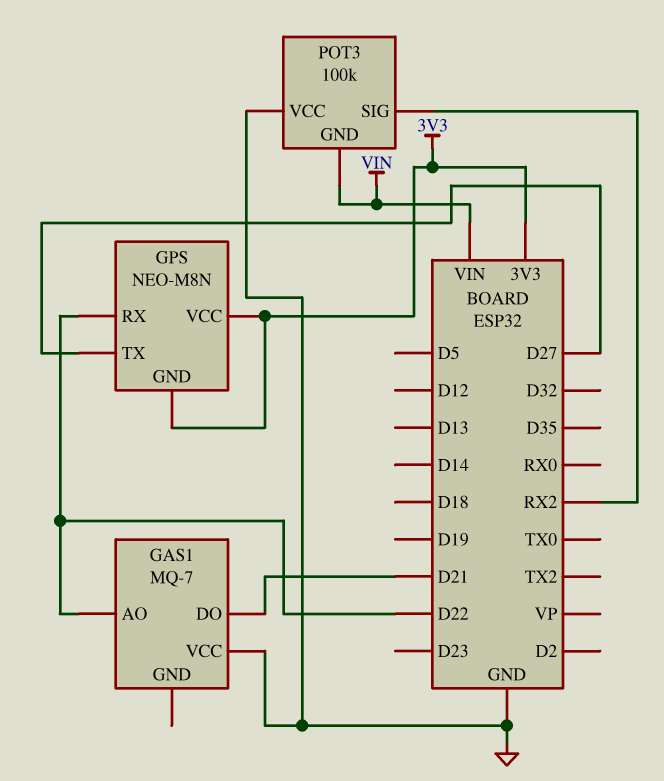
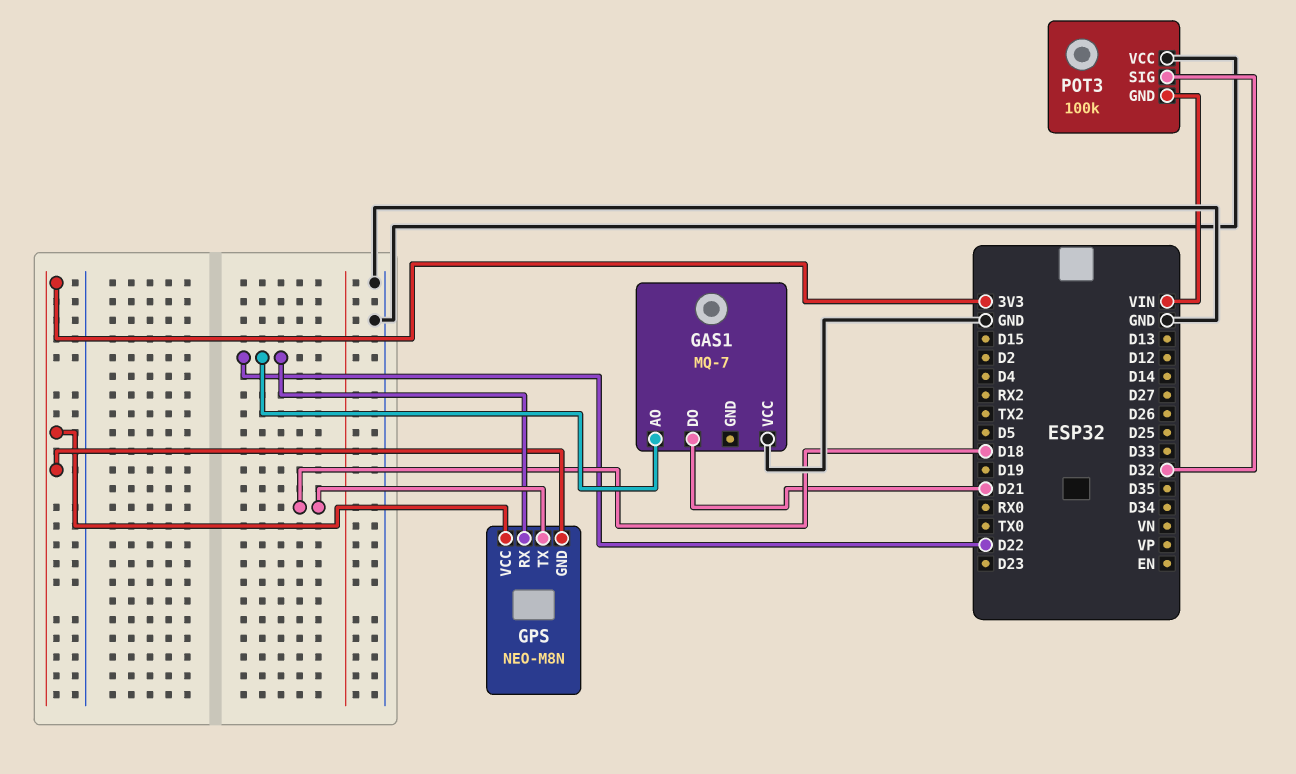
GPS pin TX: D27 -> D18
POT3 pin SIG: RX2 -> D32

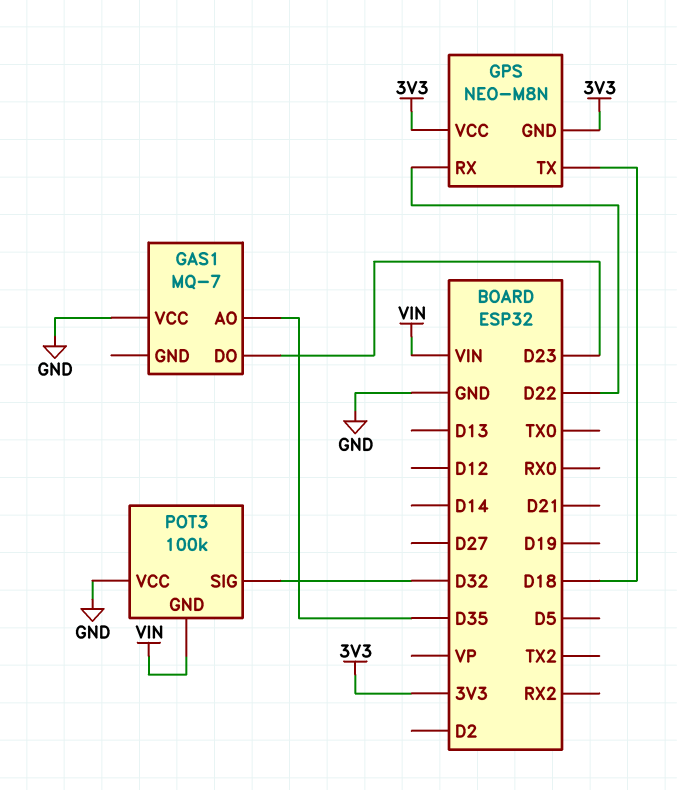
GAS1 pin AO: D22 -> D35
GAS1 pin DO: D21 -> D23

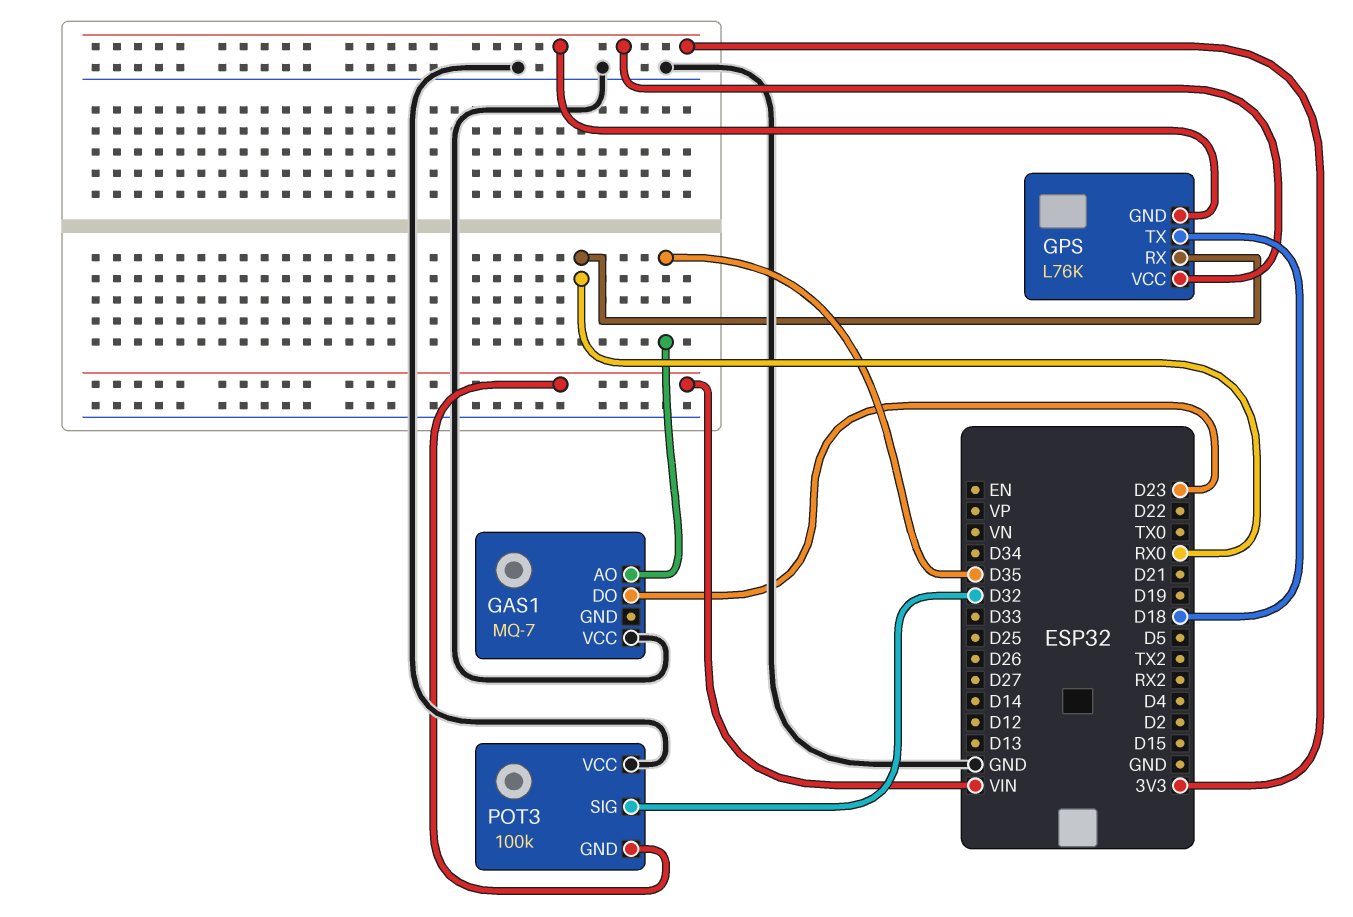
GPS: NEO-M8N -> L76K
GPS pin RX: D22 -> RX0

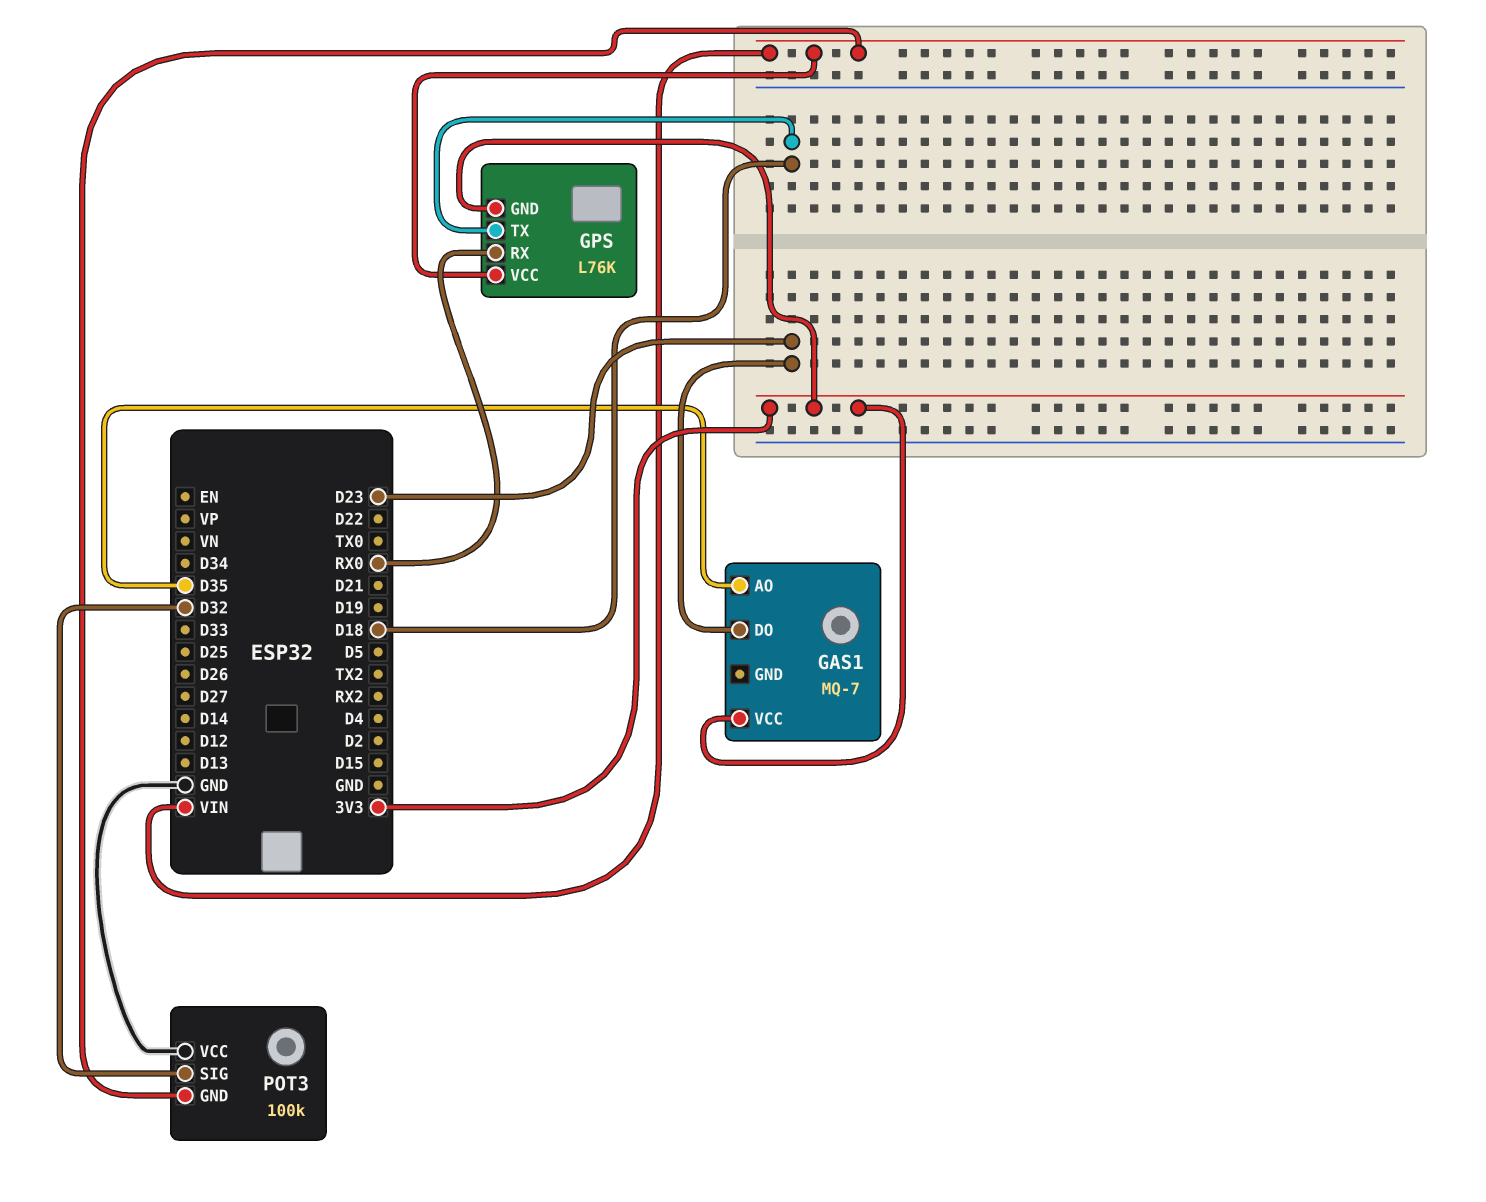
GAS1 pin VCC: GND -> 3V3
GPS pin VCC: 3V3 -> VIN

